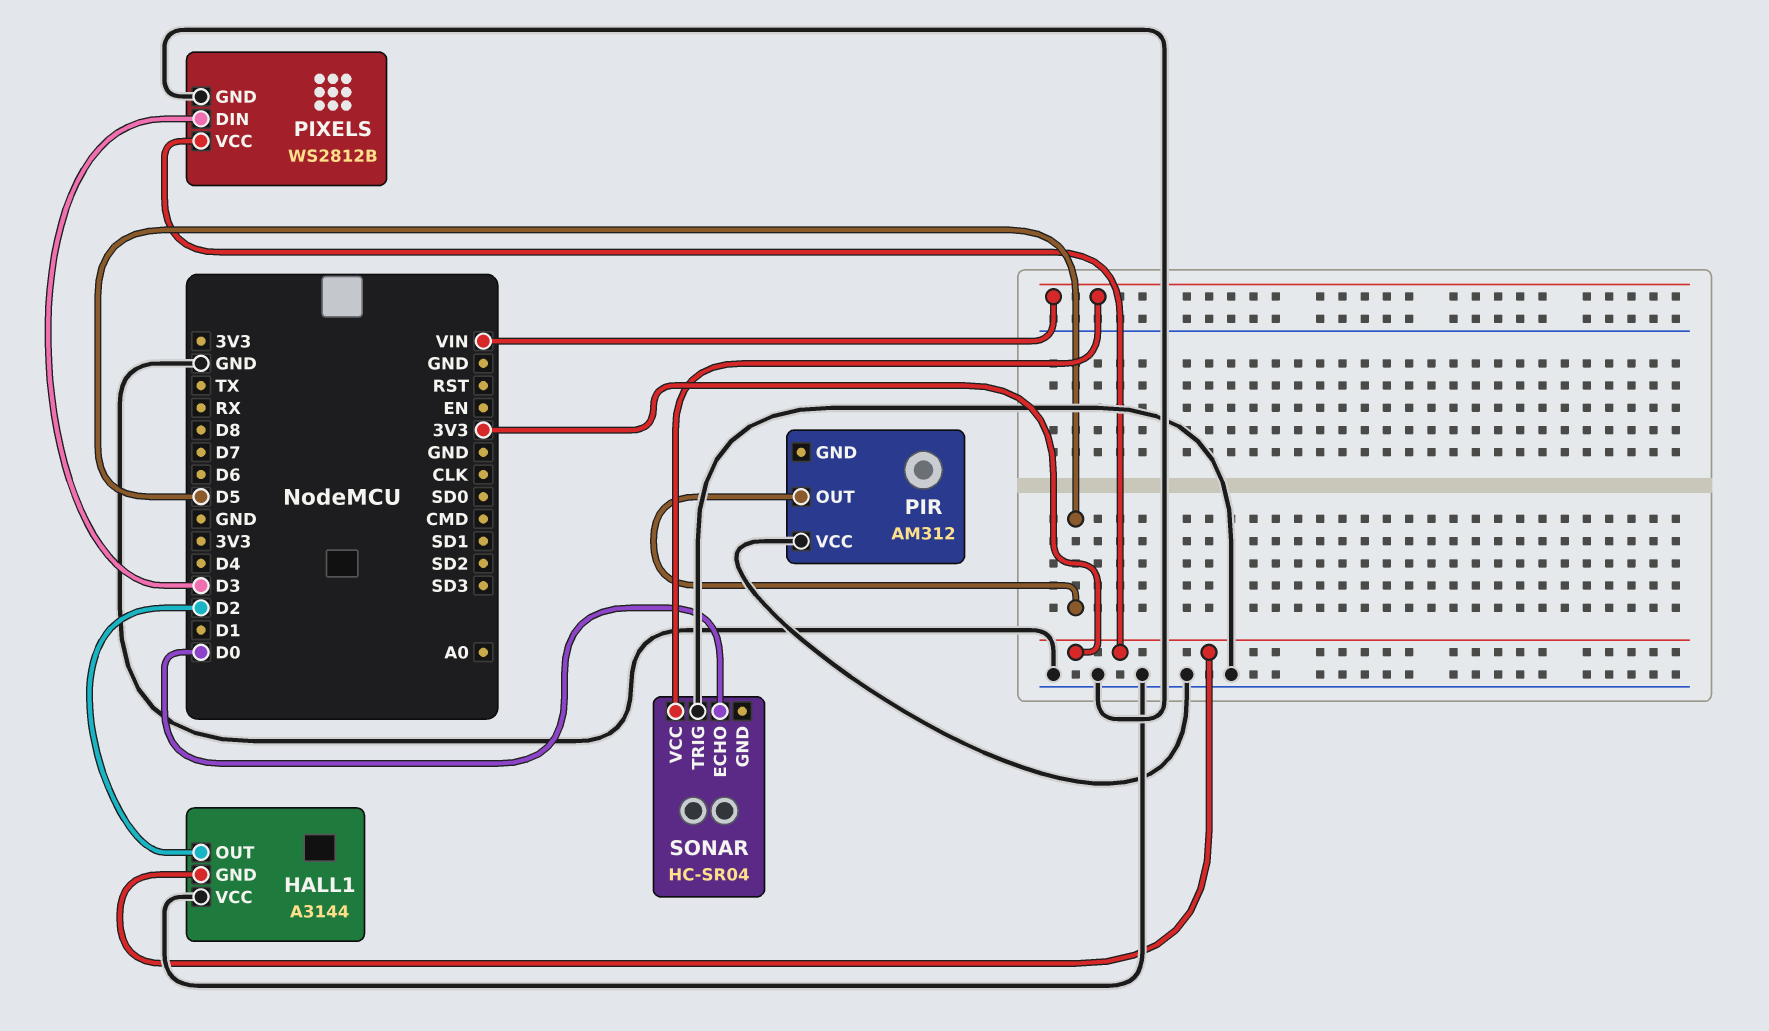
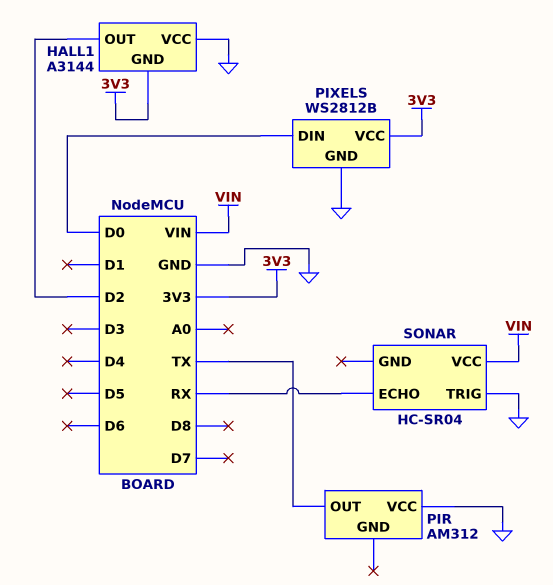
PIR pin OUT: D5 -> TX
PIXELS pin DIN: D3 -> D0
SONAR pin ECHO: D0 -> RX

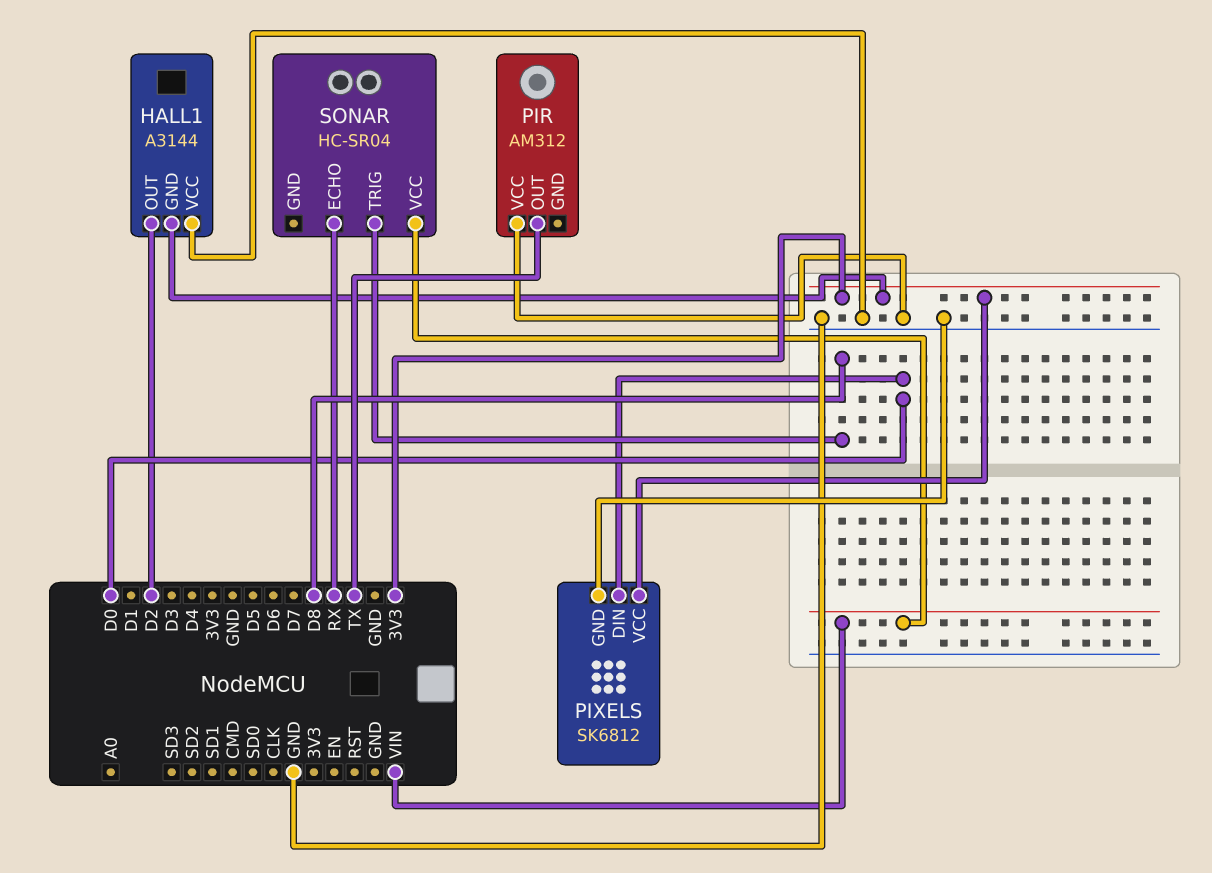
PIXELS: WS2812B -> SK6812
SONAR pin TRIG: GND -> D8

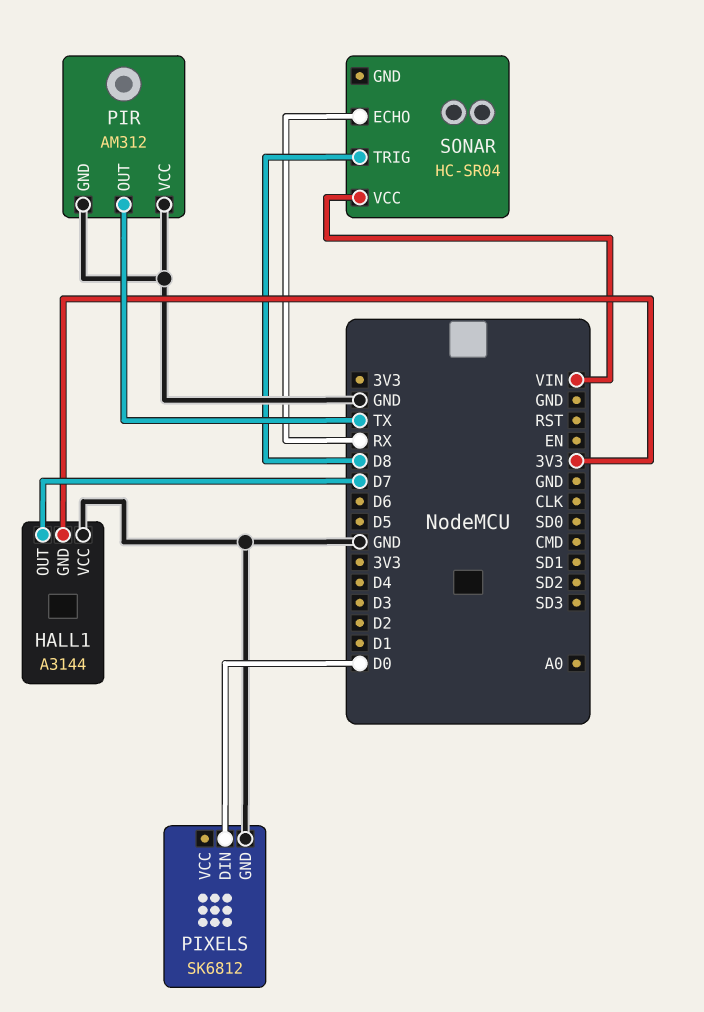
HALL1 pin OUT: D2 -> D7
PIR pin GND: none -> GND
PIXELS pin VCC: 3V3 -> none

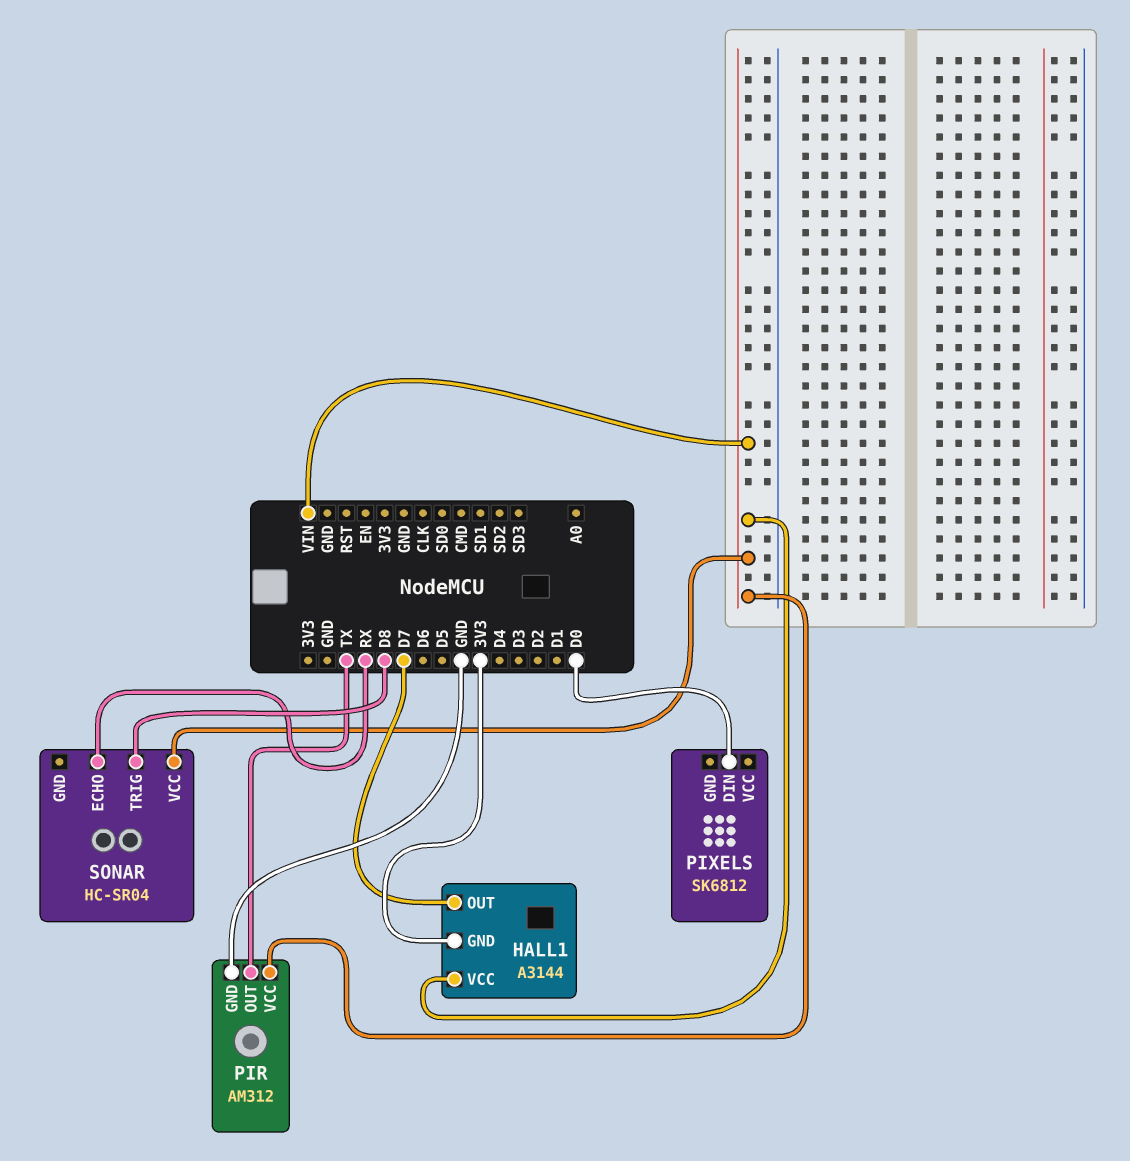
HALL1 pin VCC: GND -> VIN
PIR pin VCC: GND -> VIN
PIXELS pin GND: GND -> none

